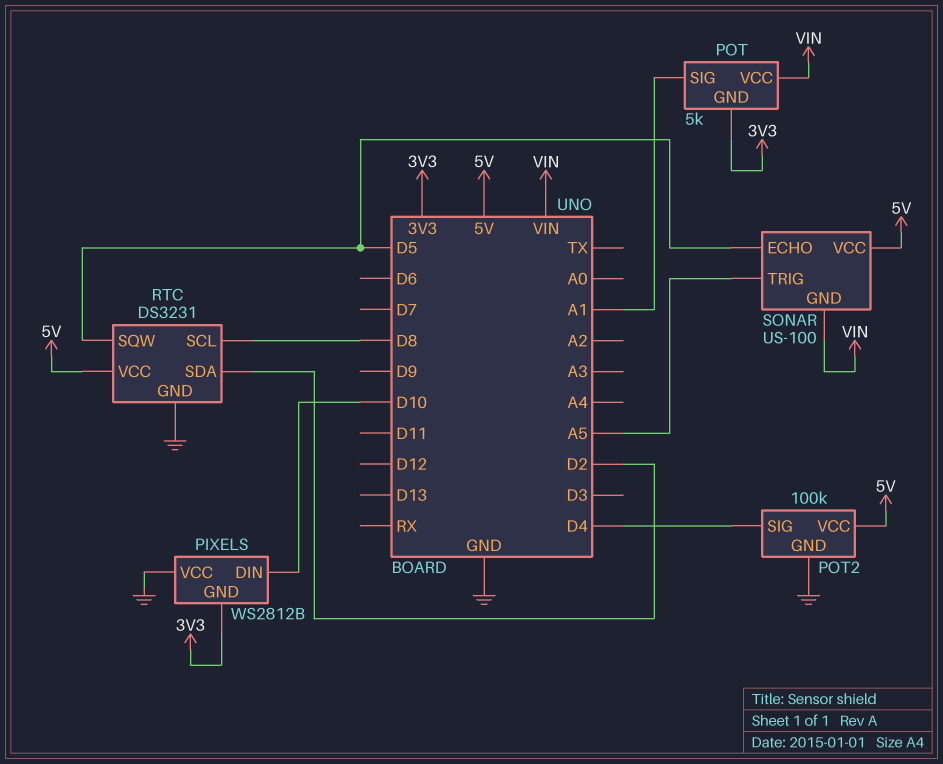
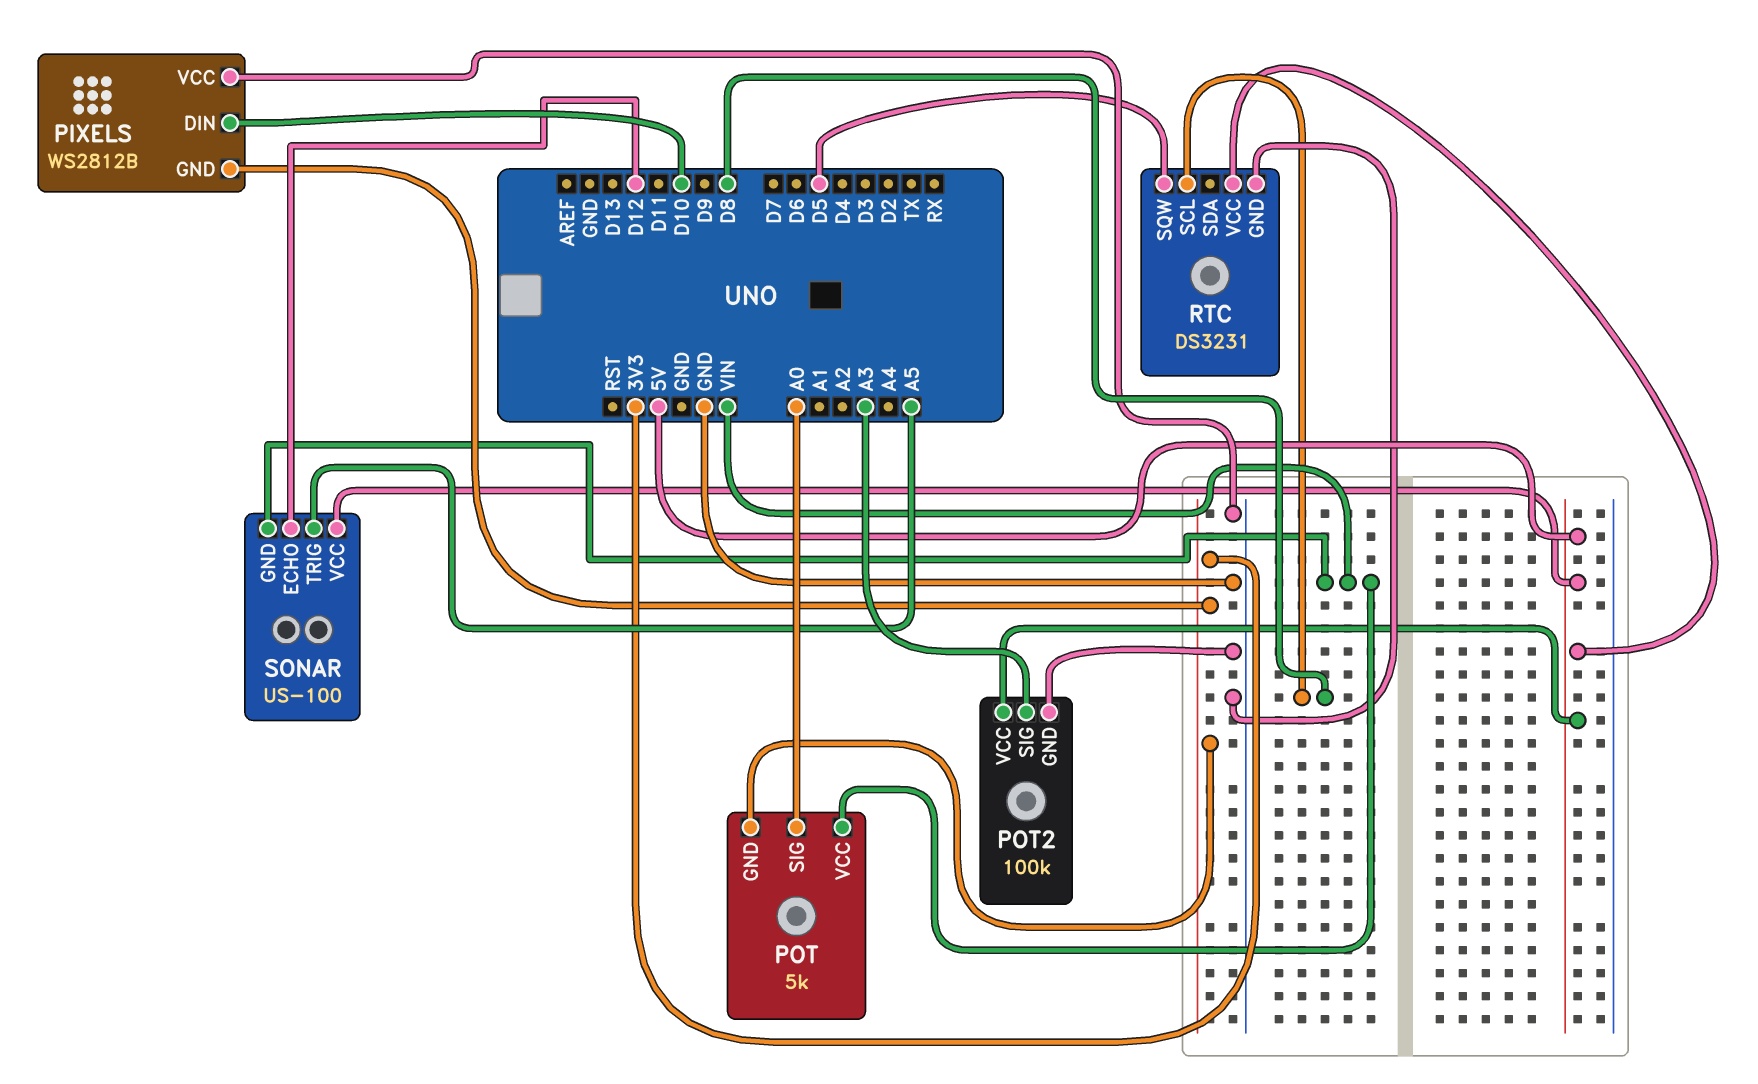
POT pin SIG: A1 -> A0
POT2 pin SIG: D4 -> A3
RTC pin SDA: D2 -> none
SONAR pin ECHO: D5 -> D12

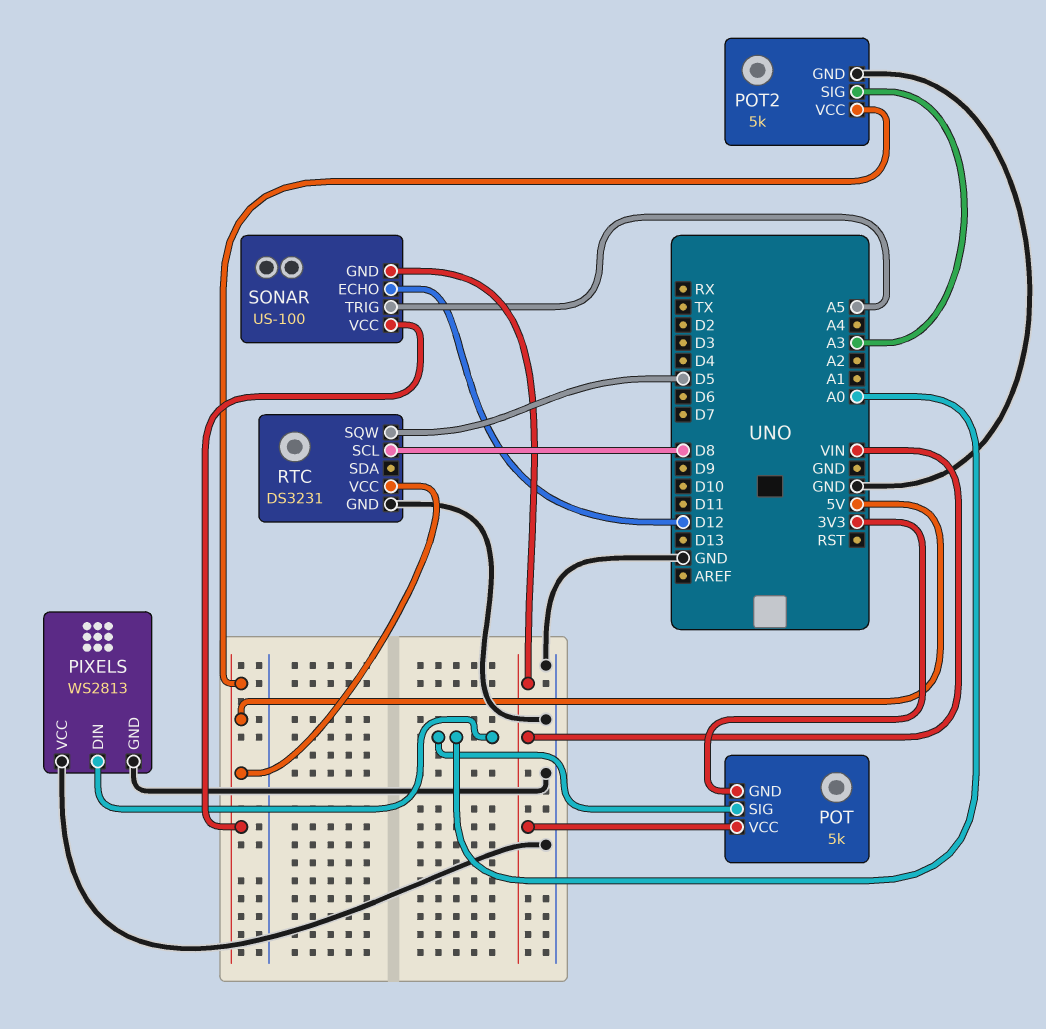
PIXELS: WS2812B -> WS2813
PIXELS pin DIN: D10 -> A0
PIXELS pin GND: 3V3 -> GND
POT2: 100k -> 5k

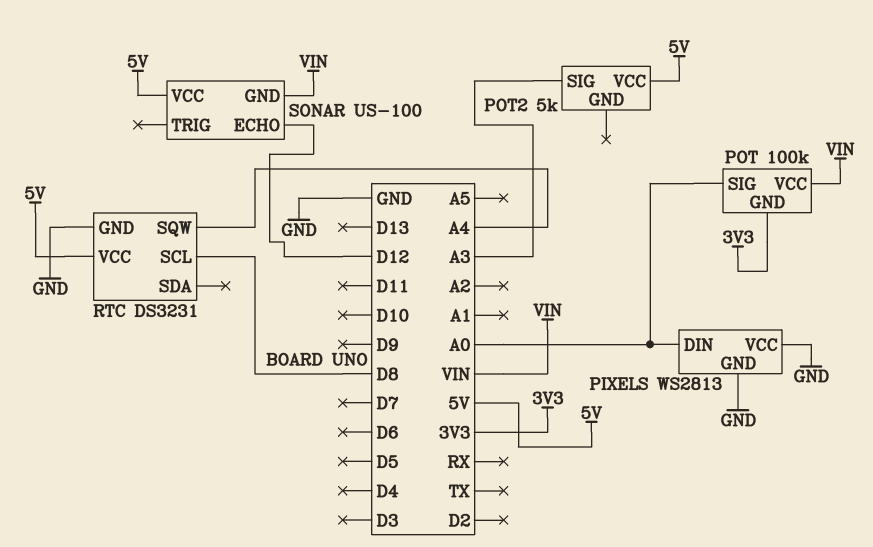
POT: 5k -> 100k
POT2 pin GND: GND -> none
RTC pin SQW: D5 -> A4
SONAR pin TRIG: A5 -> none

